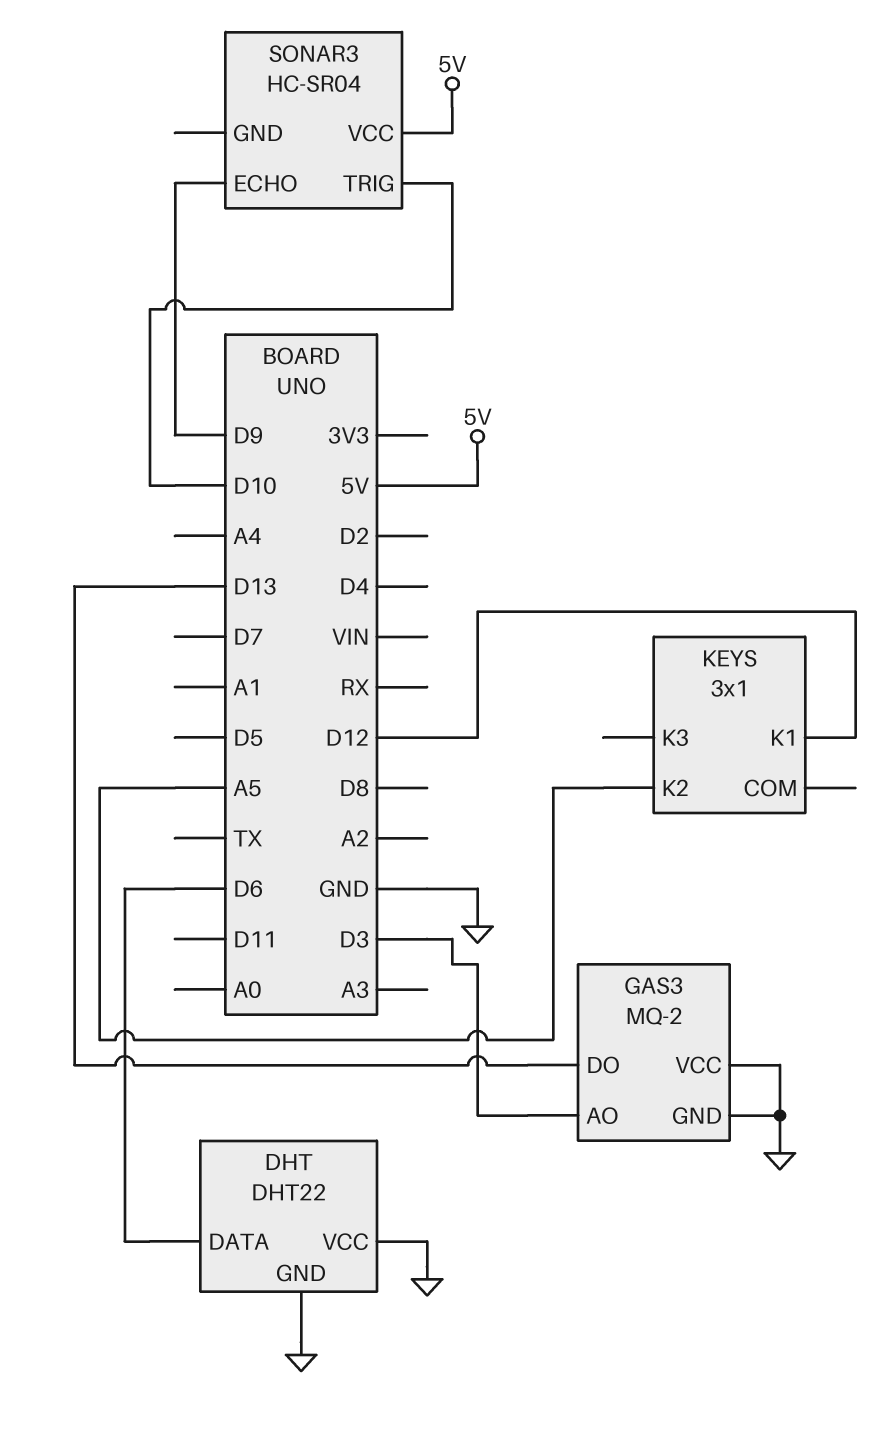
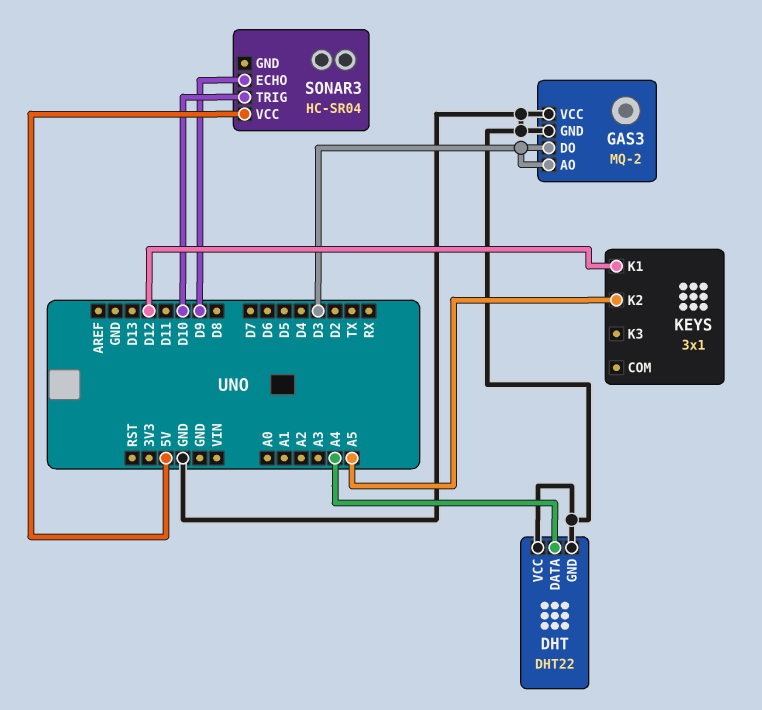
DHT pin DATA: D6 -> A4
GAS3 pin DO: D13 -> D3

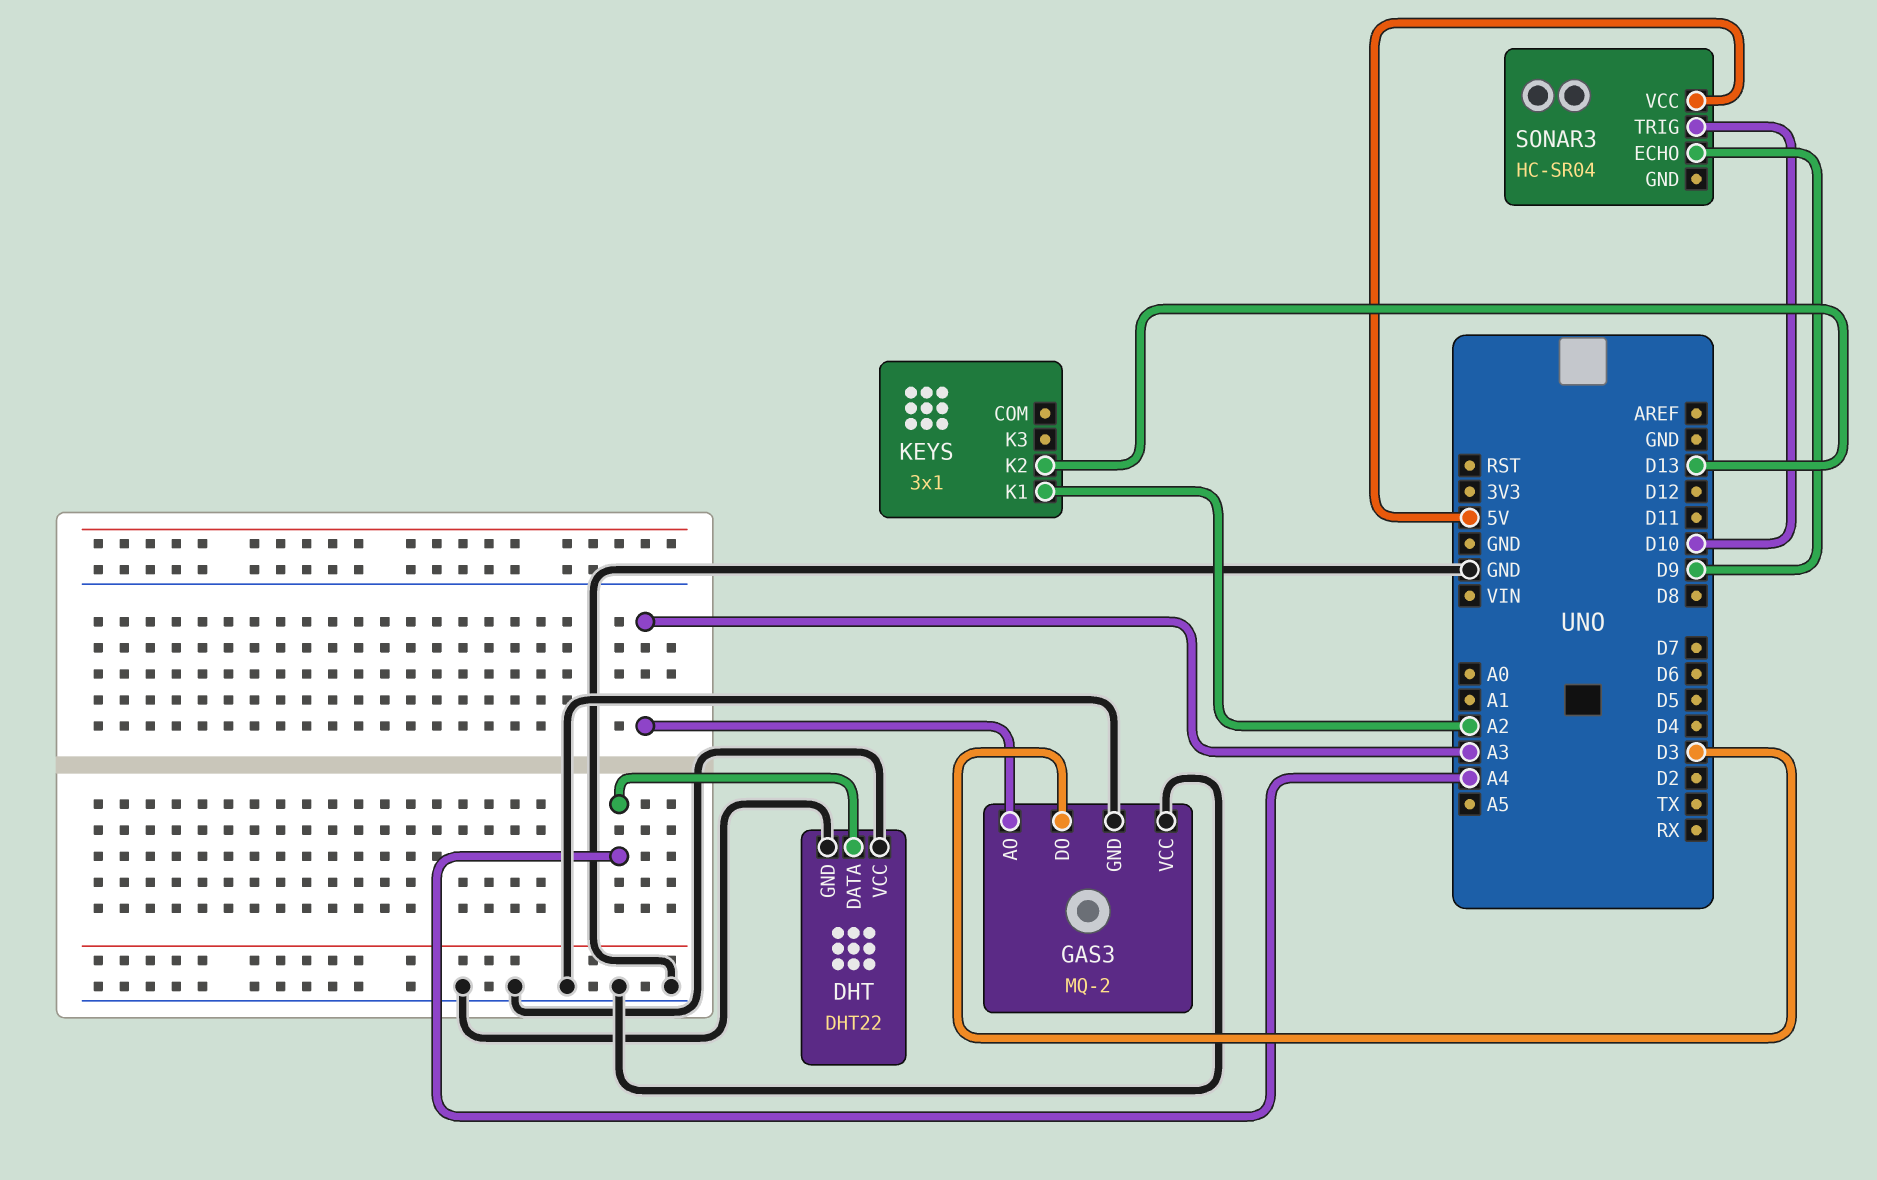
GAS3 pin AO: D3 -> A3
KEYS pin K1: D12 -> A2
KEYS pin K2: A5 -> D13

